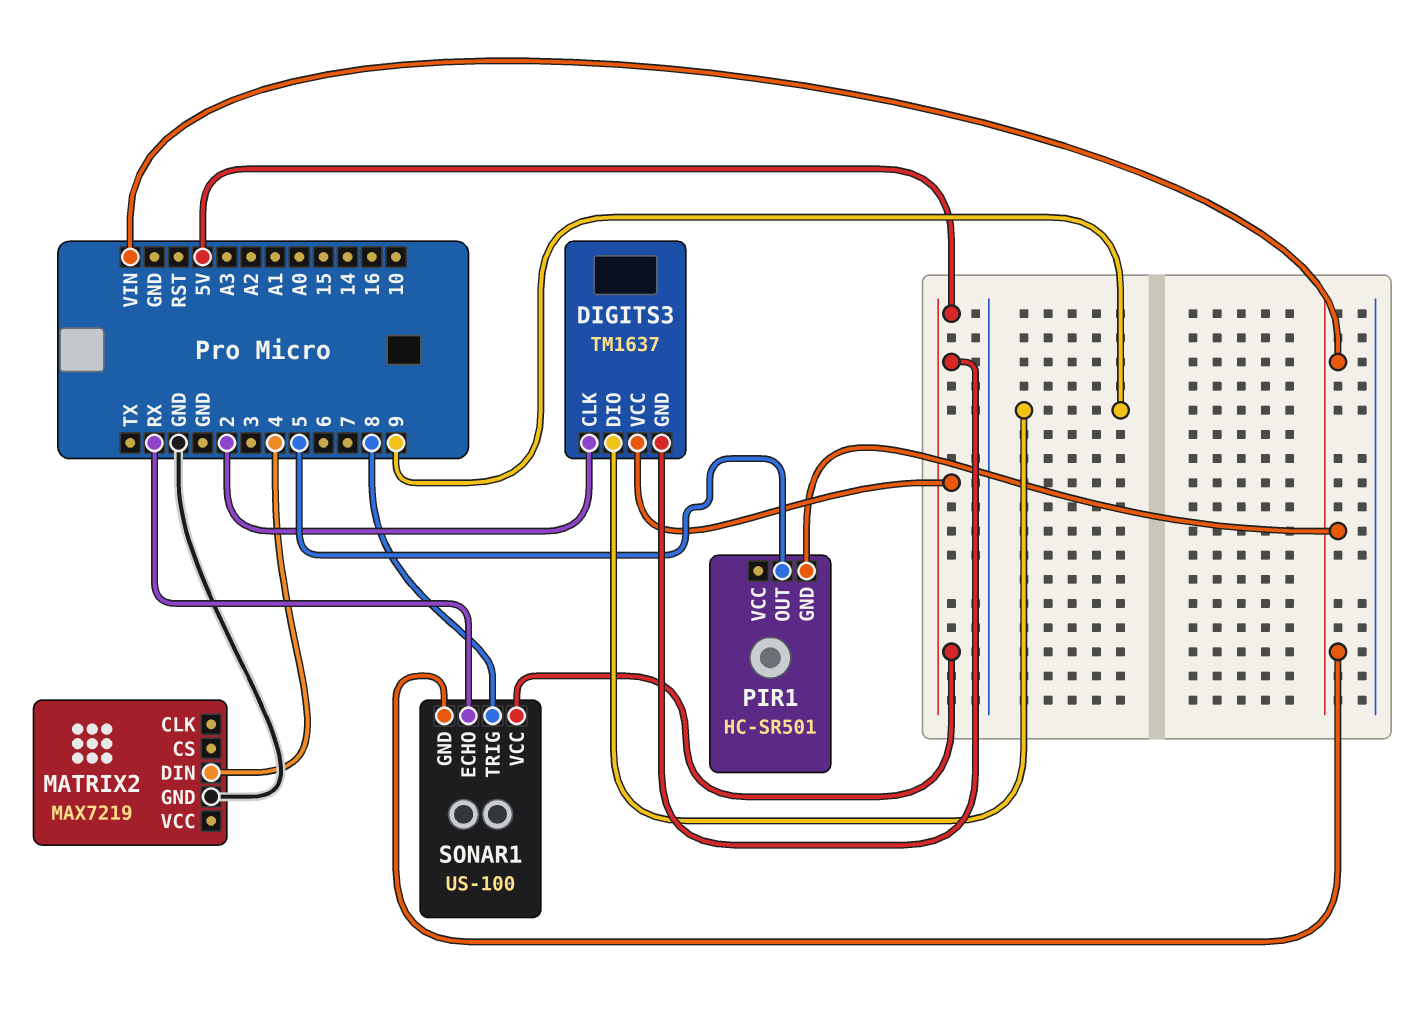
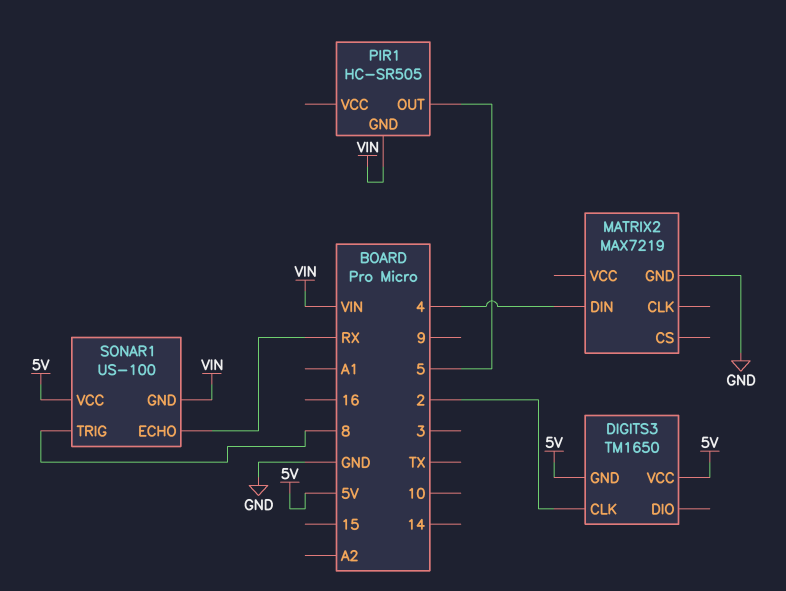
DIGITS3: TM1637 -> TM1650
DIGITS3 pin DIO: 9 -> none
PIR1: HC-SR501 -> HC-SR505

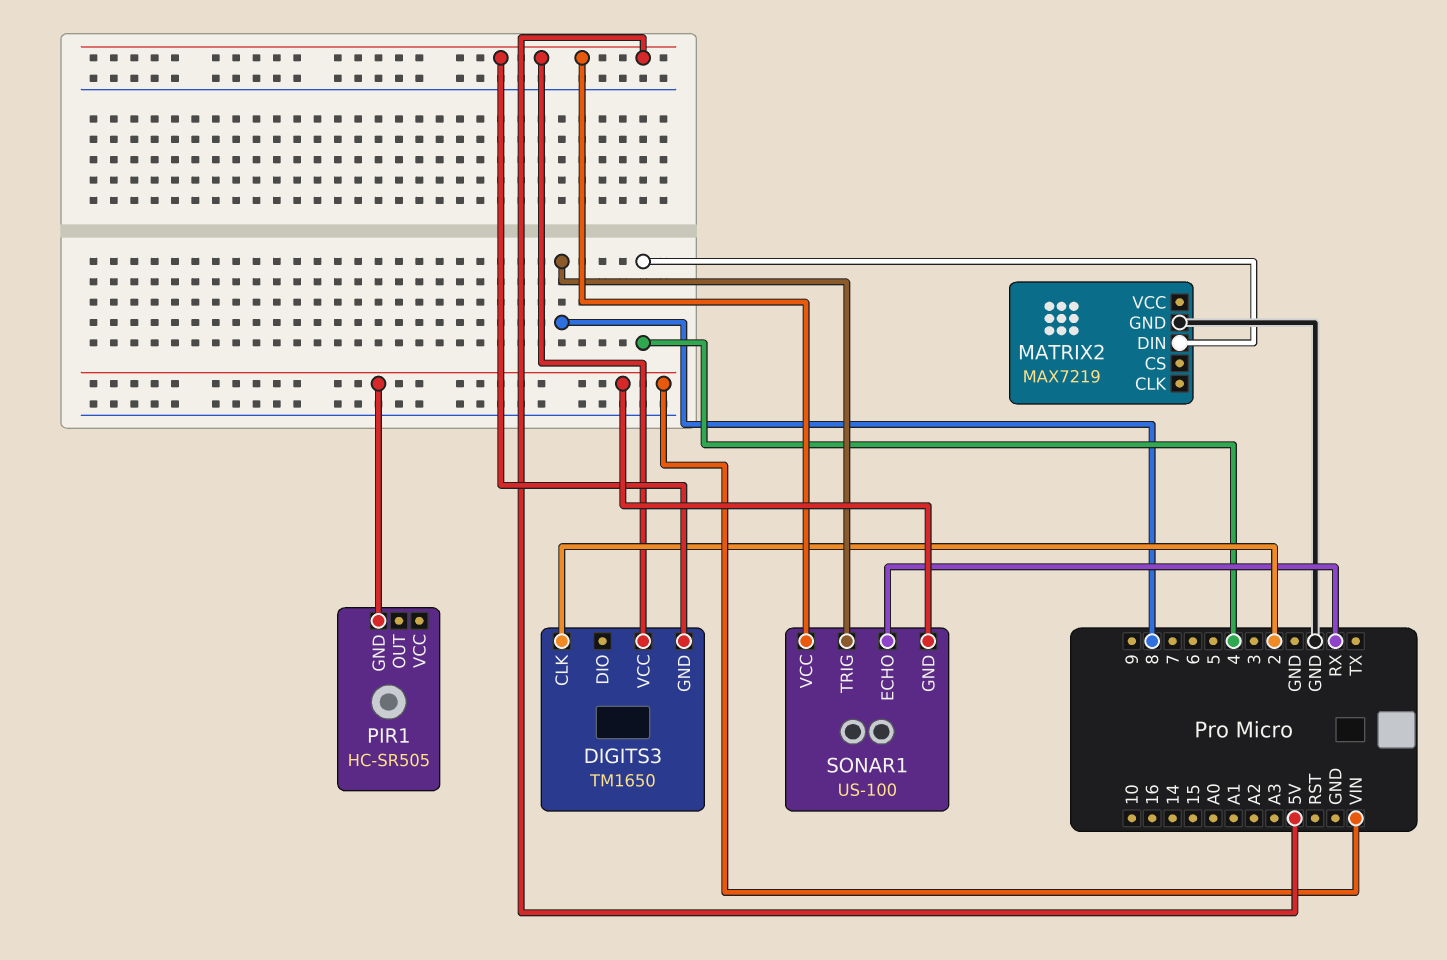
PIR1 pin OUT: 5 -> none

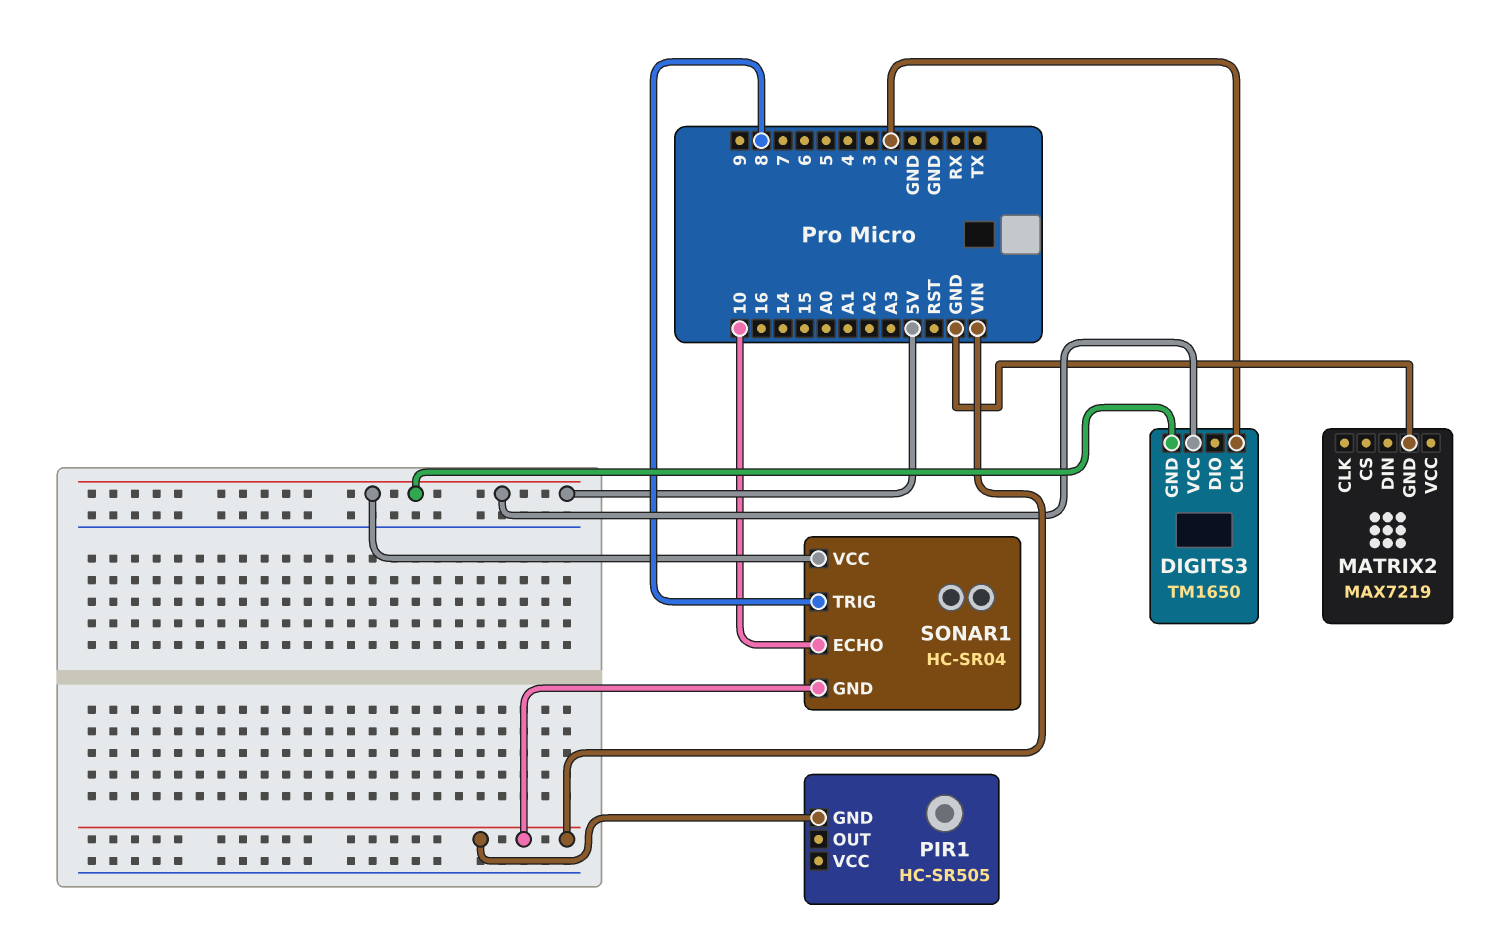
MATRIX2 pin DIN: 4 -> none
SONAR1: US-100 -> HC-SR04
SONAR1 pin ECHO: RX -> 10

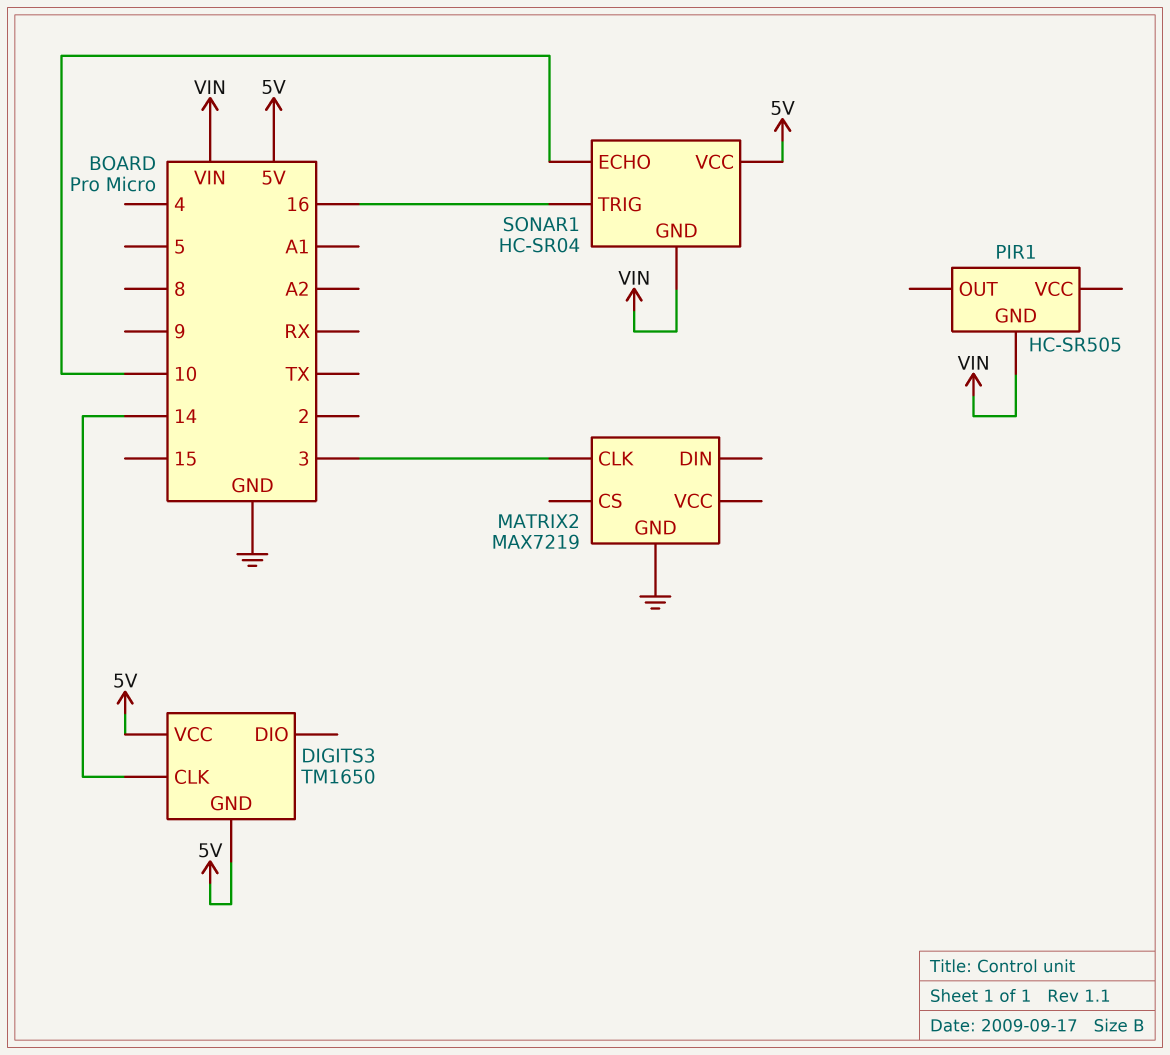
DIGITS3 pin CLK: 2 -> 14
MATRIX2 pin CLK: none -> 3
SONAR1 pin TRIG: 8 -> 16

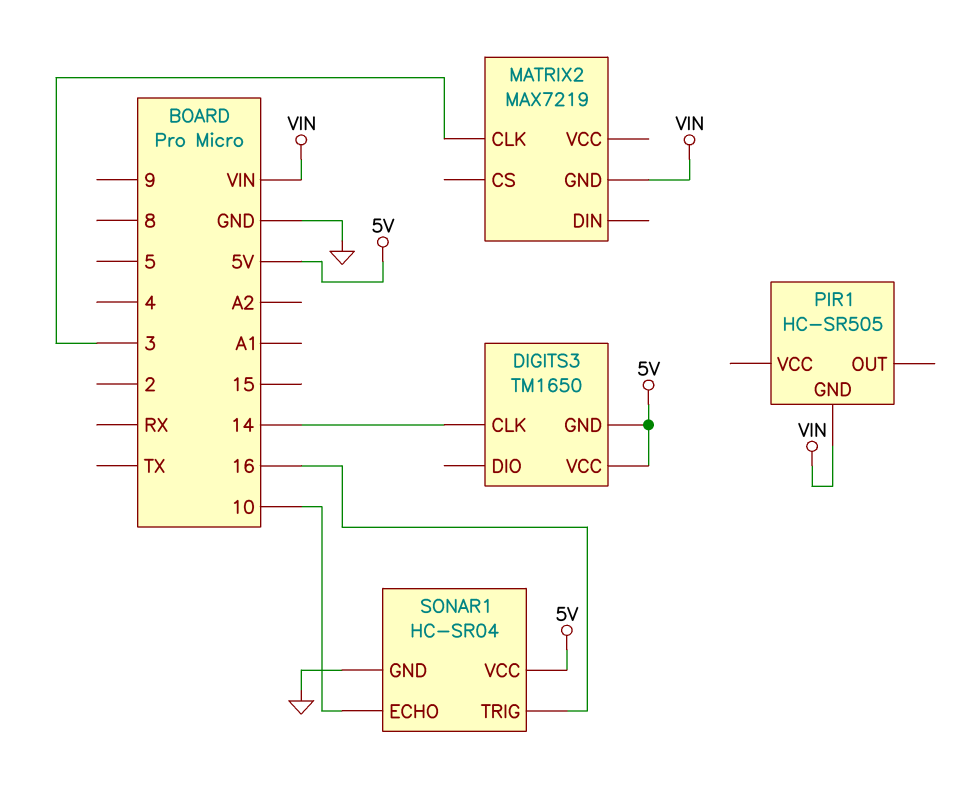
MATRIX2 pin GND: GND -> VIN
SONAR1 pin GND: VIN -> GND

